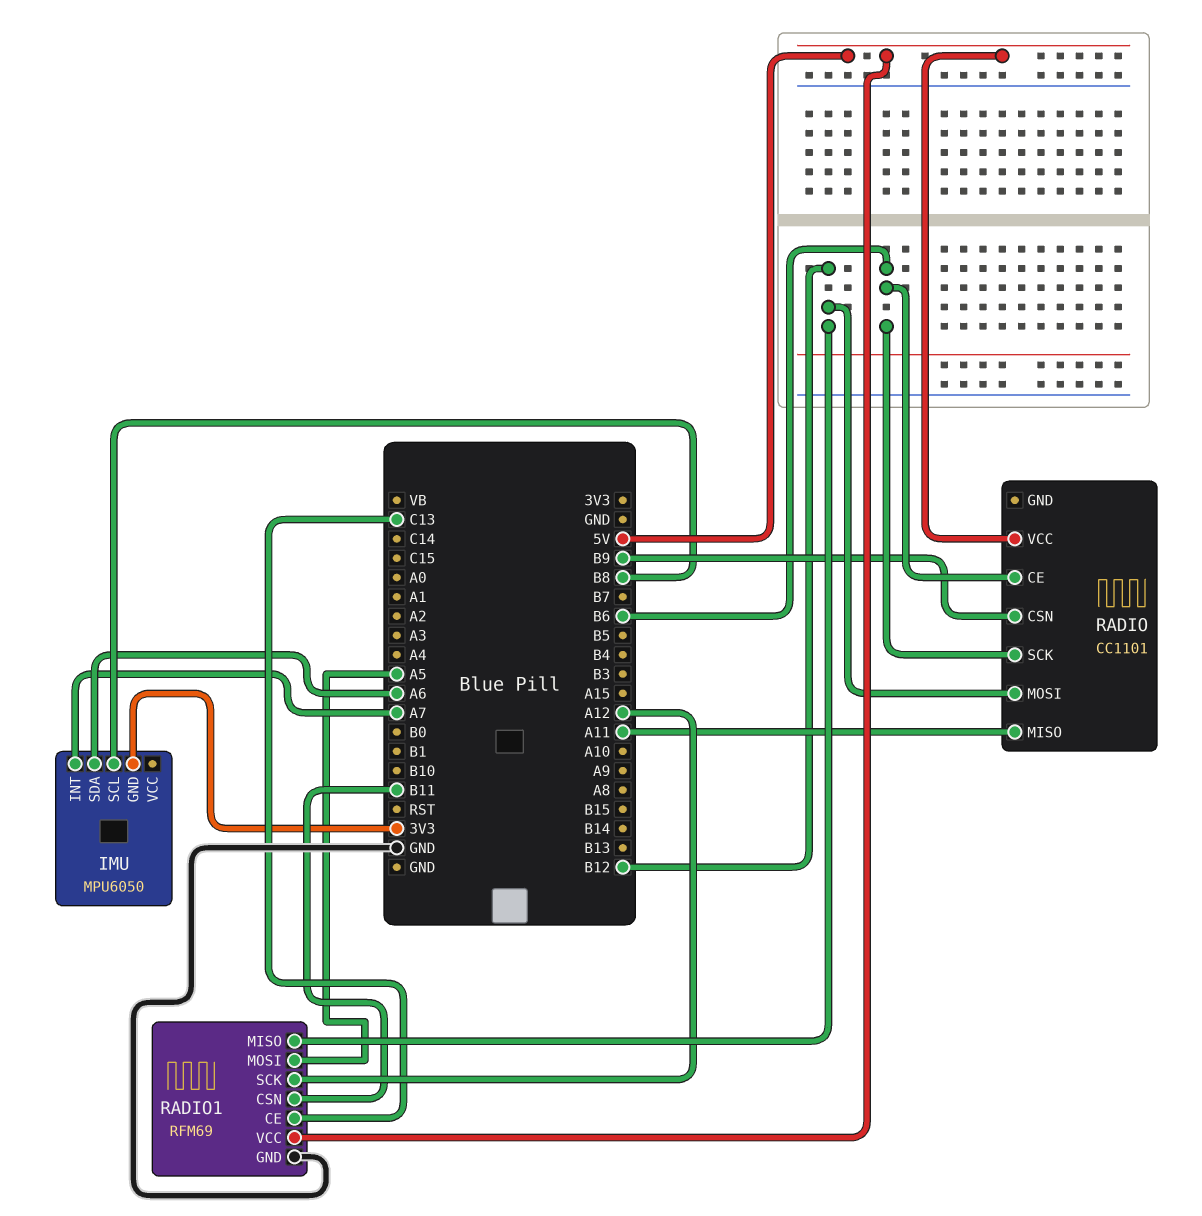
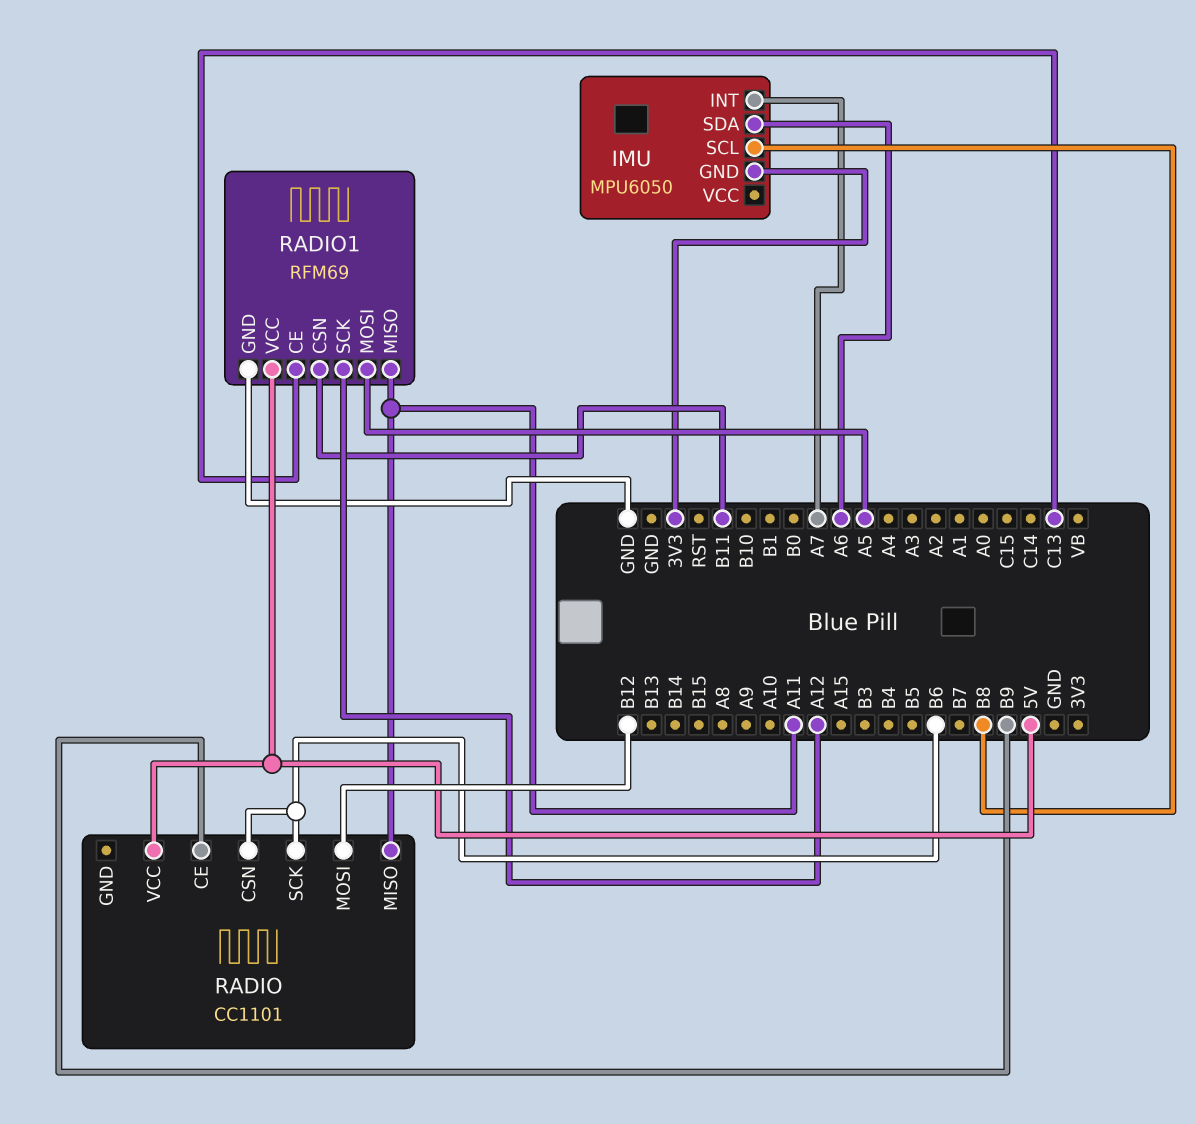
RADIO pin CE: B6 -> B9
RADIO pin CSN: B9 -> B6
RADIO1 pin MISO: B12 -> A11

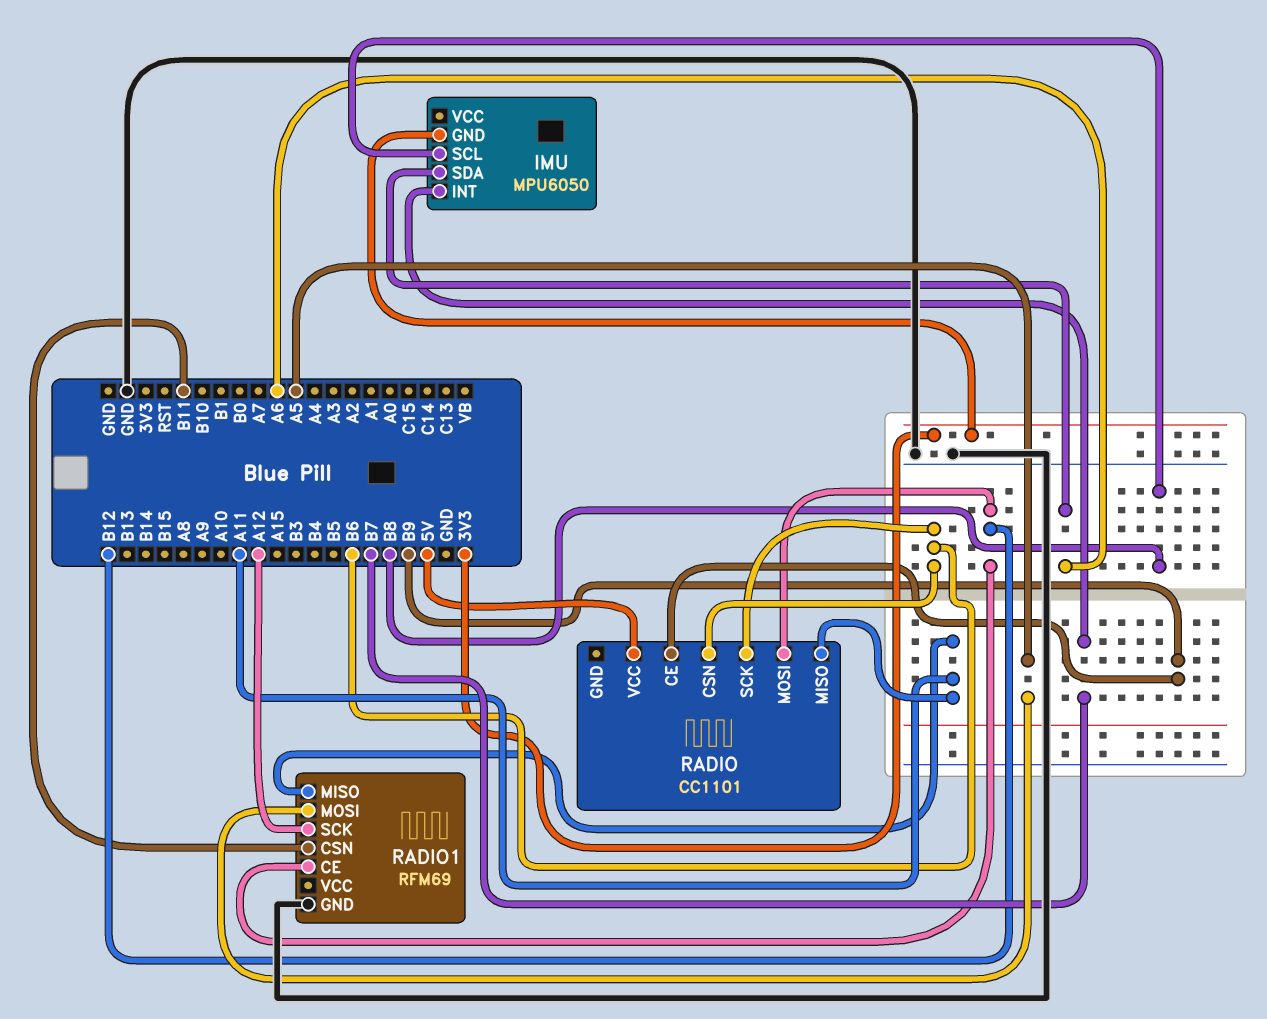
IMU pin INT: A7 -> B7
RADIO1 pin CE: C13 -> B12
RADIO1 pin VCC: 5V -> none

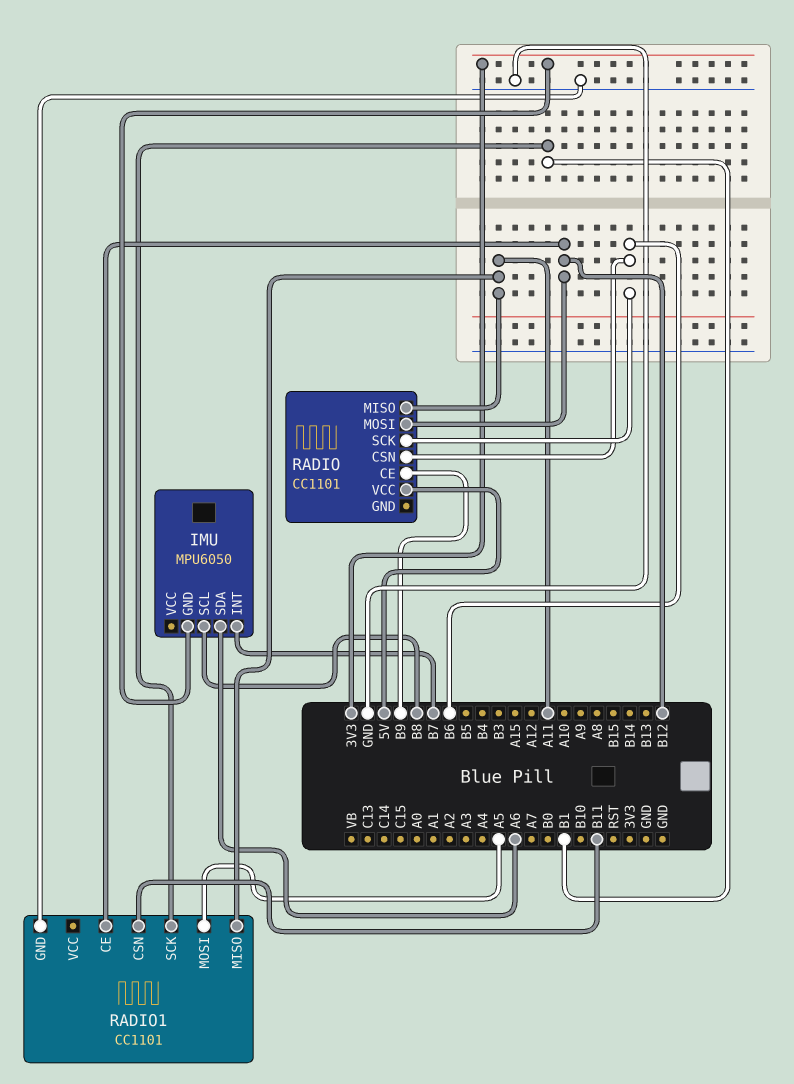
RADIO1: RFM69 -> CC1101
RADIO1 pin SCK: A12 -> B1

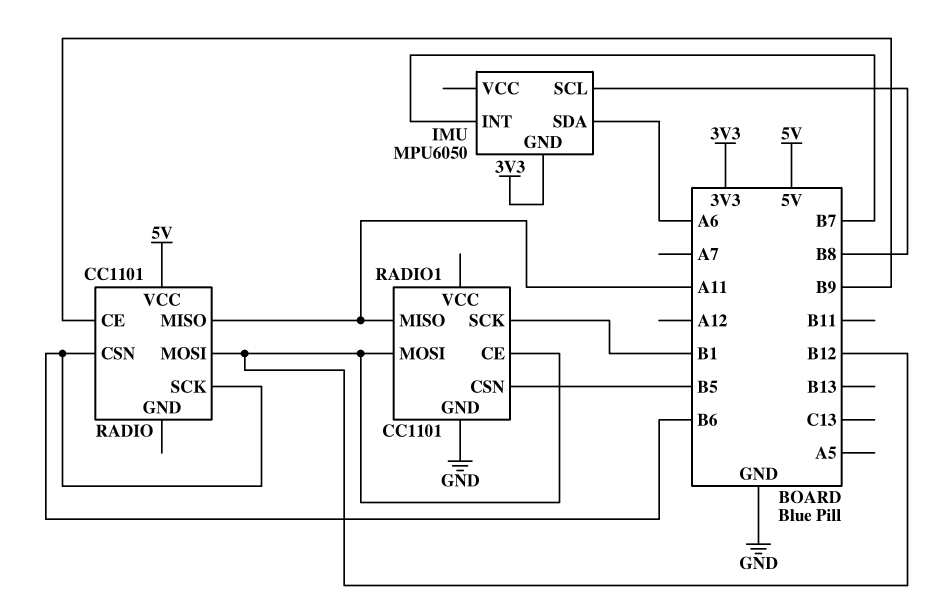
RADIO1 pin CSN: B11 -> B5
RADIO1 pin MOSI: A5 -> B12

